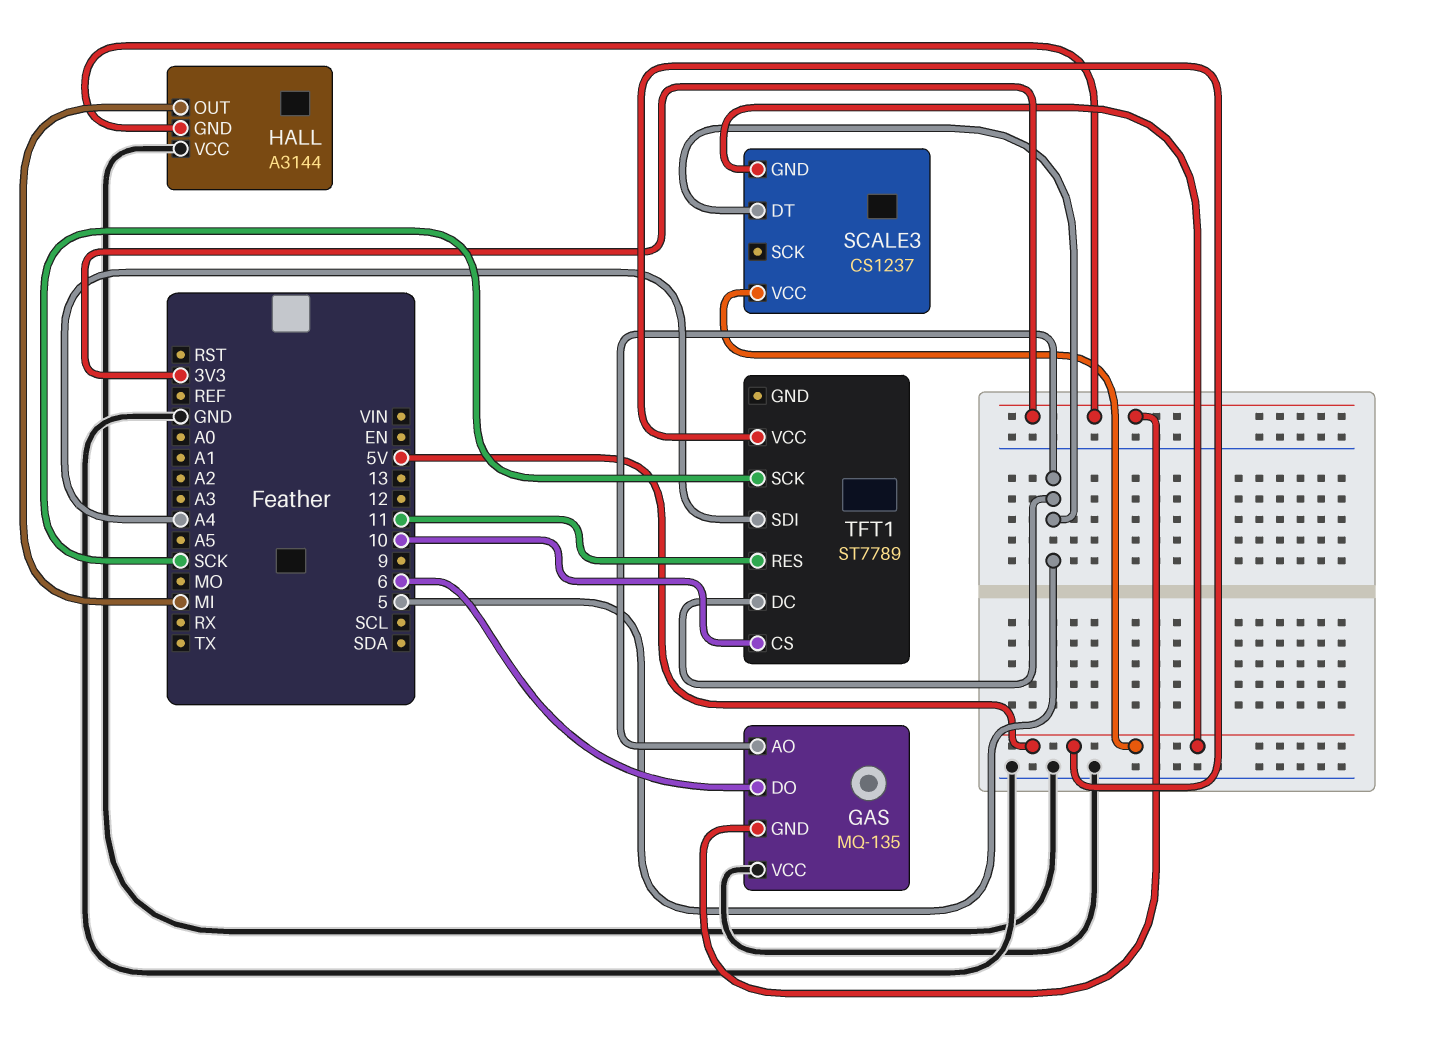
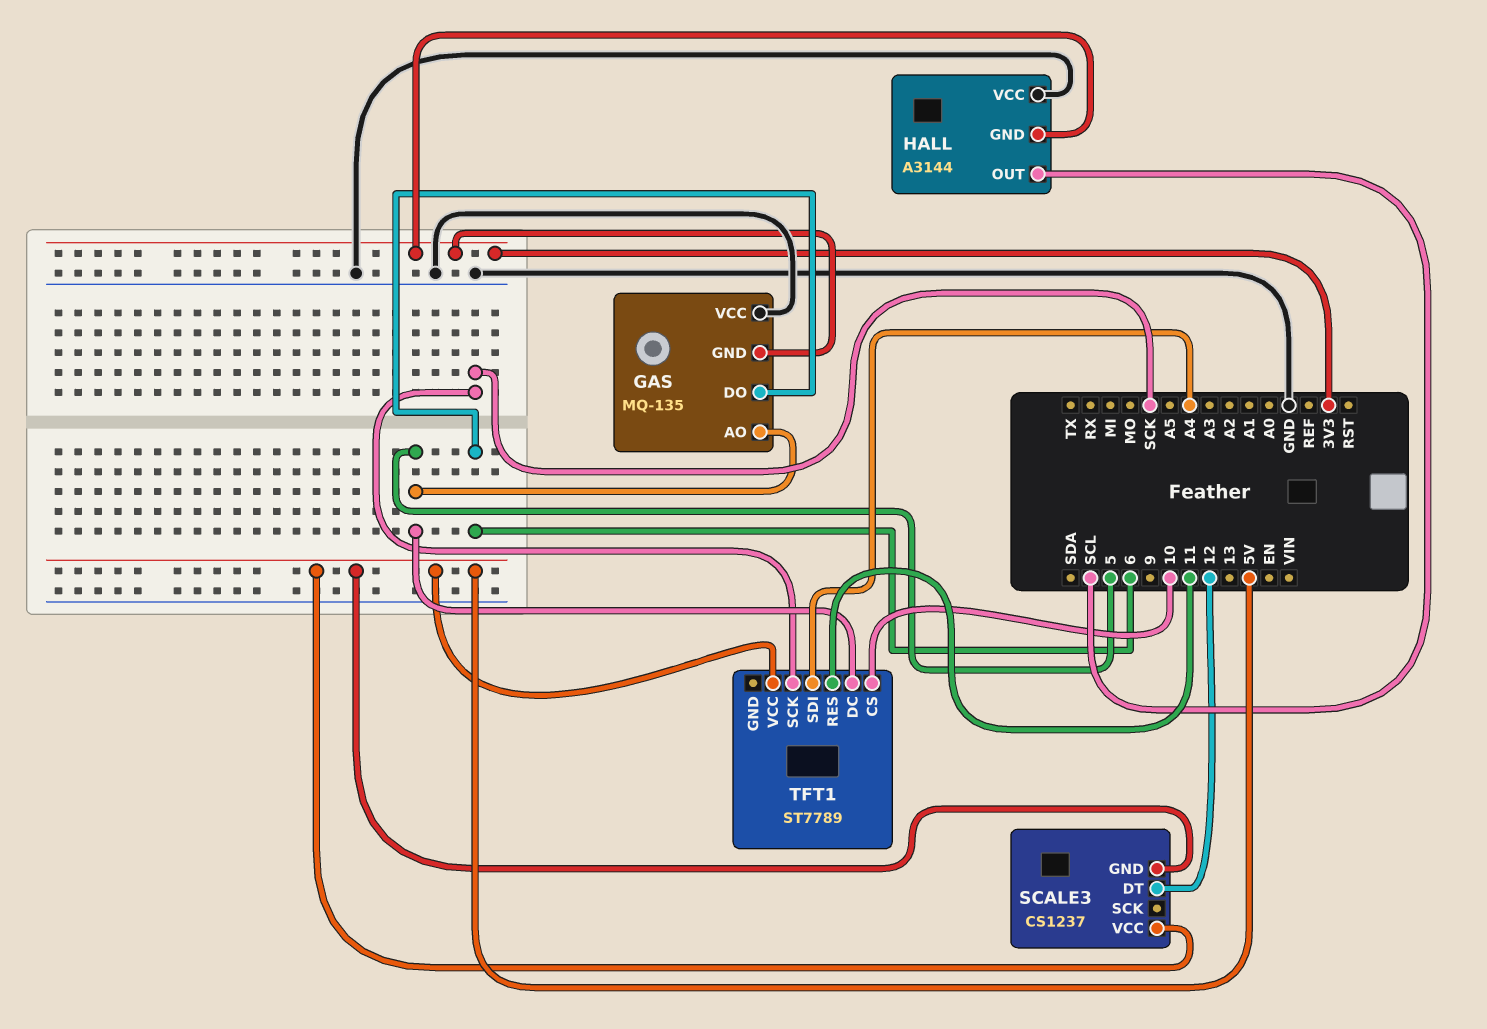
HALL pin OUT: MI -> SCL
SCALE3 pin DT: 5 -> 12

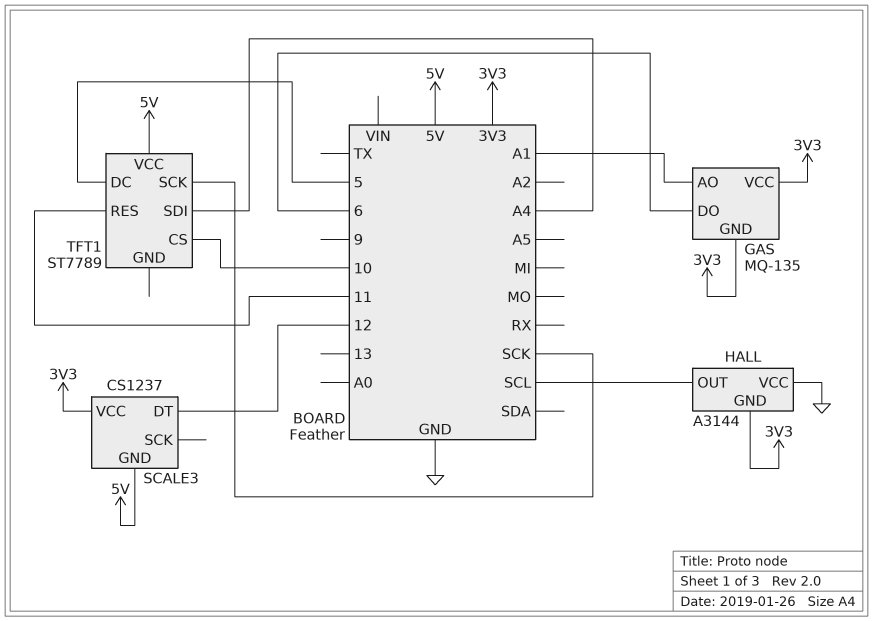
GAS pin AO: 5 -> A1
GAS pin VCC: GND -> 3V3
SCALE3 pin VCC: 5V -> 3V3

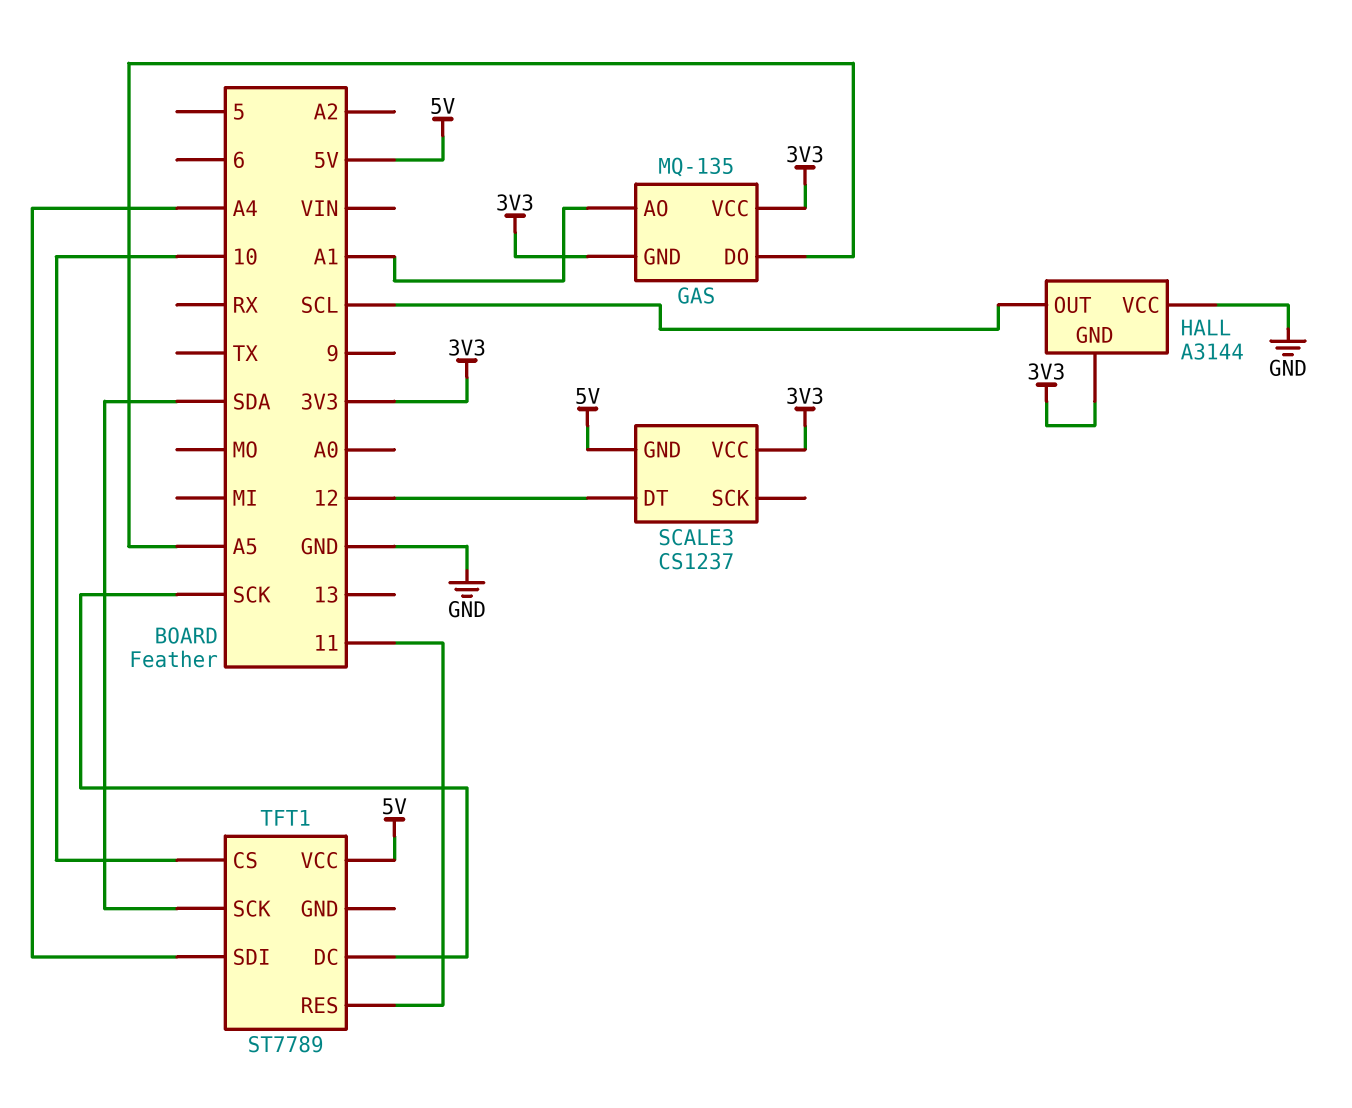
GAS pin DO: 6 -> A5
TFT1 pin DC: 5 -> SCK
TFT1 pin SCK: SCK -> SDA

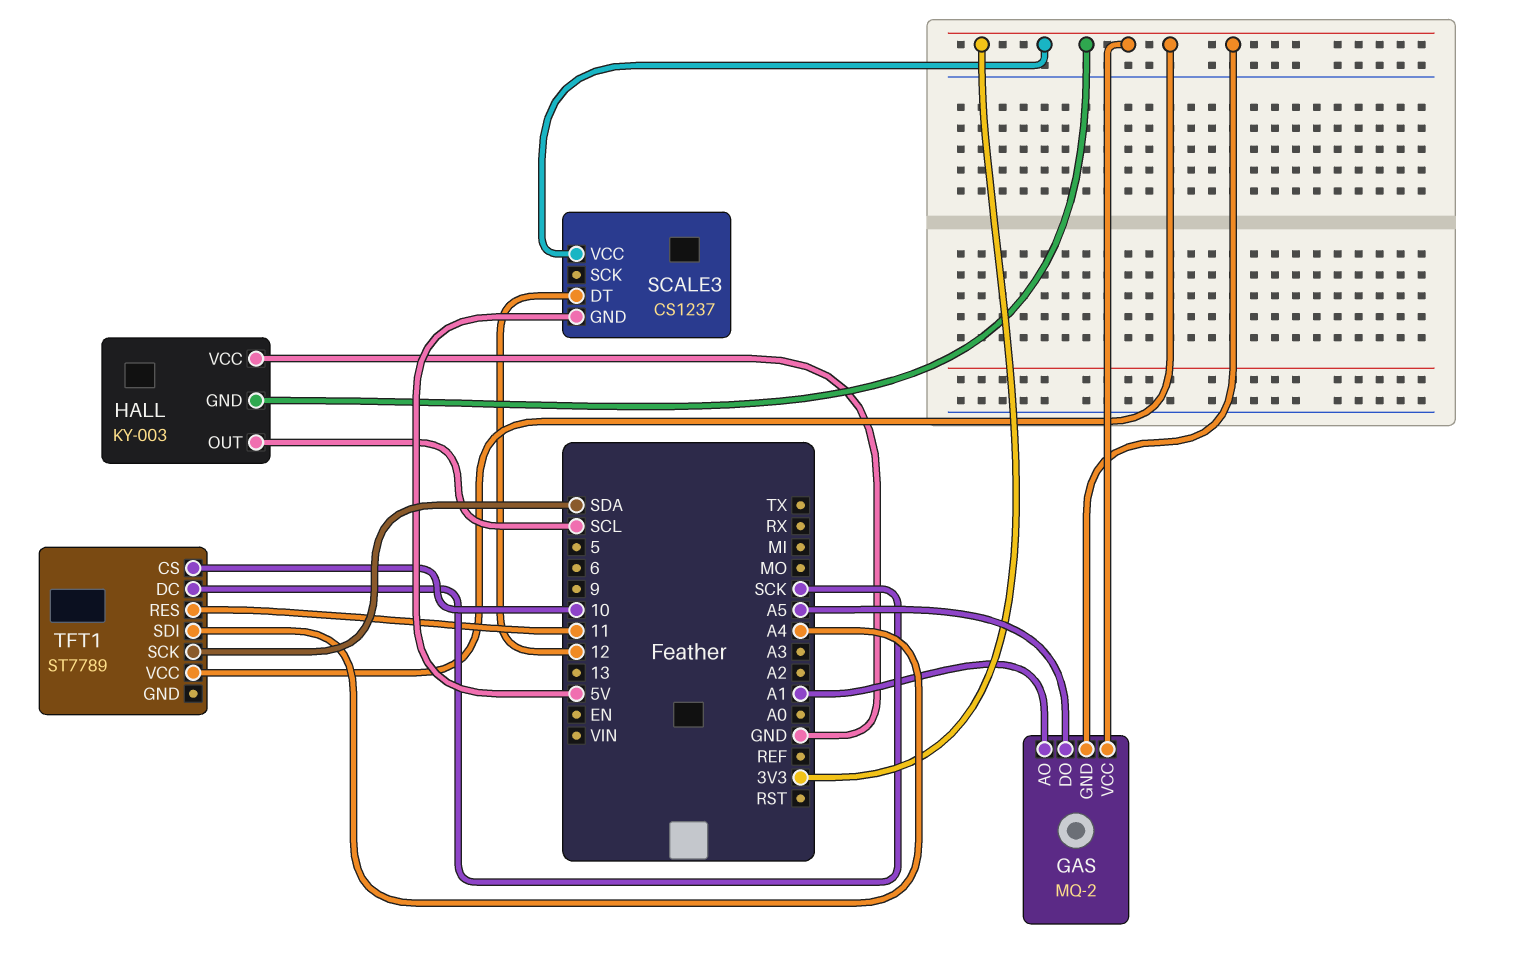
GAS: MQ-135 -> MQ-2
HALL: A3144 -> KY-003
TFT1 pin VCC: 5V -> 3V3

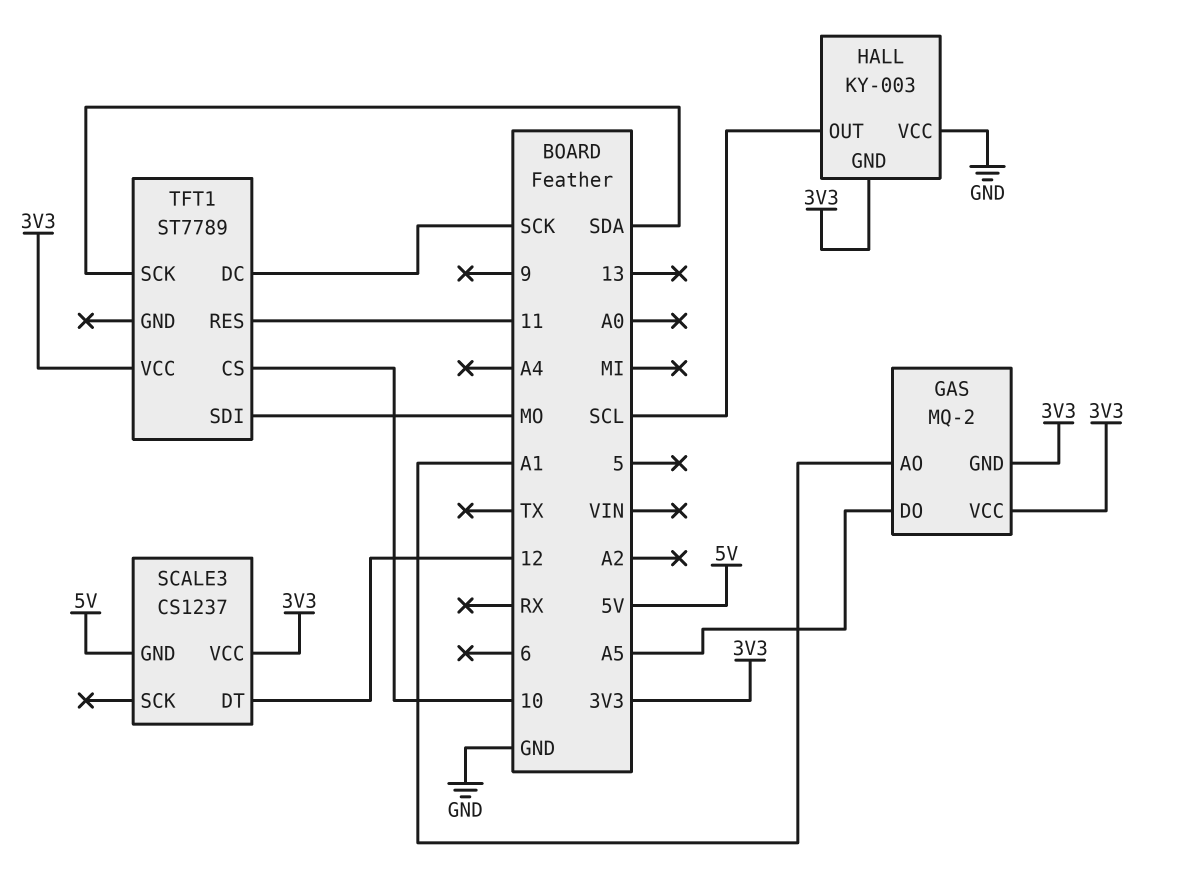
TFT1 pin SDI: A4 -> MO

